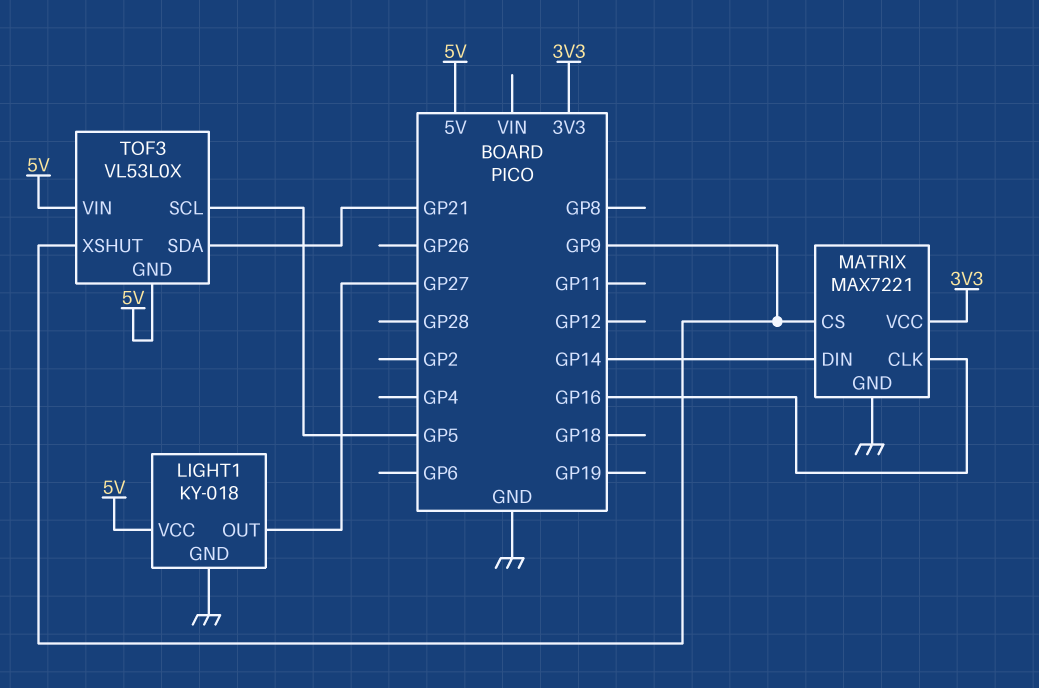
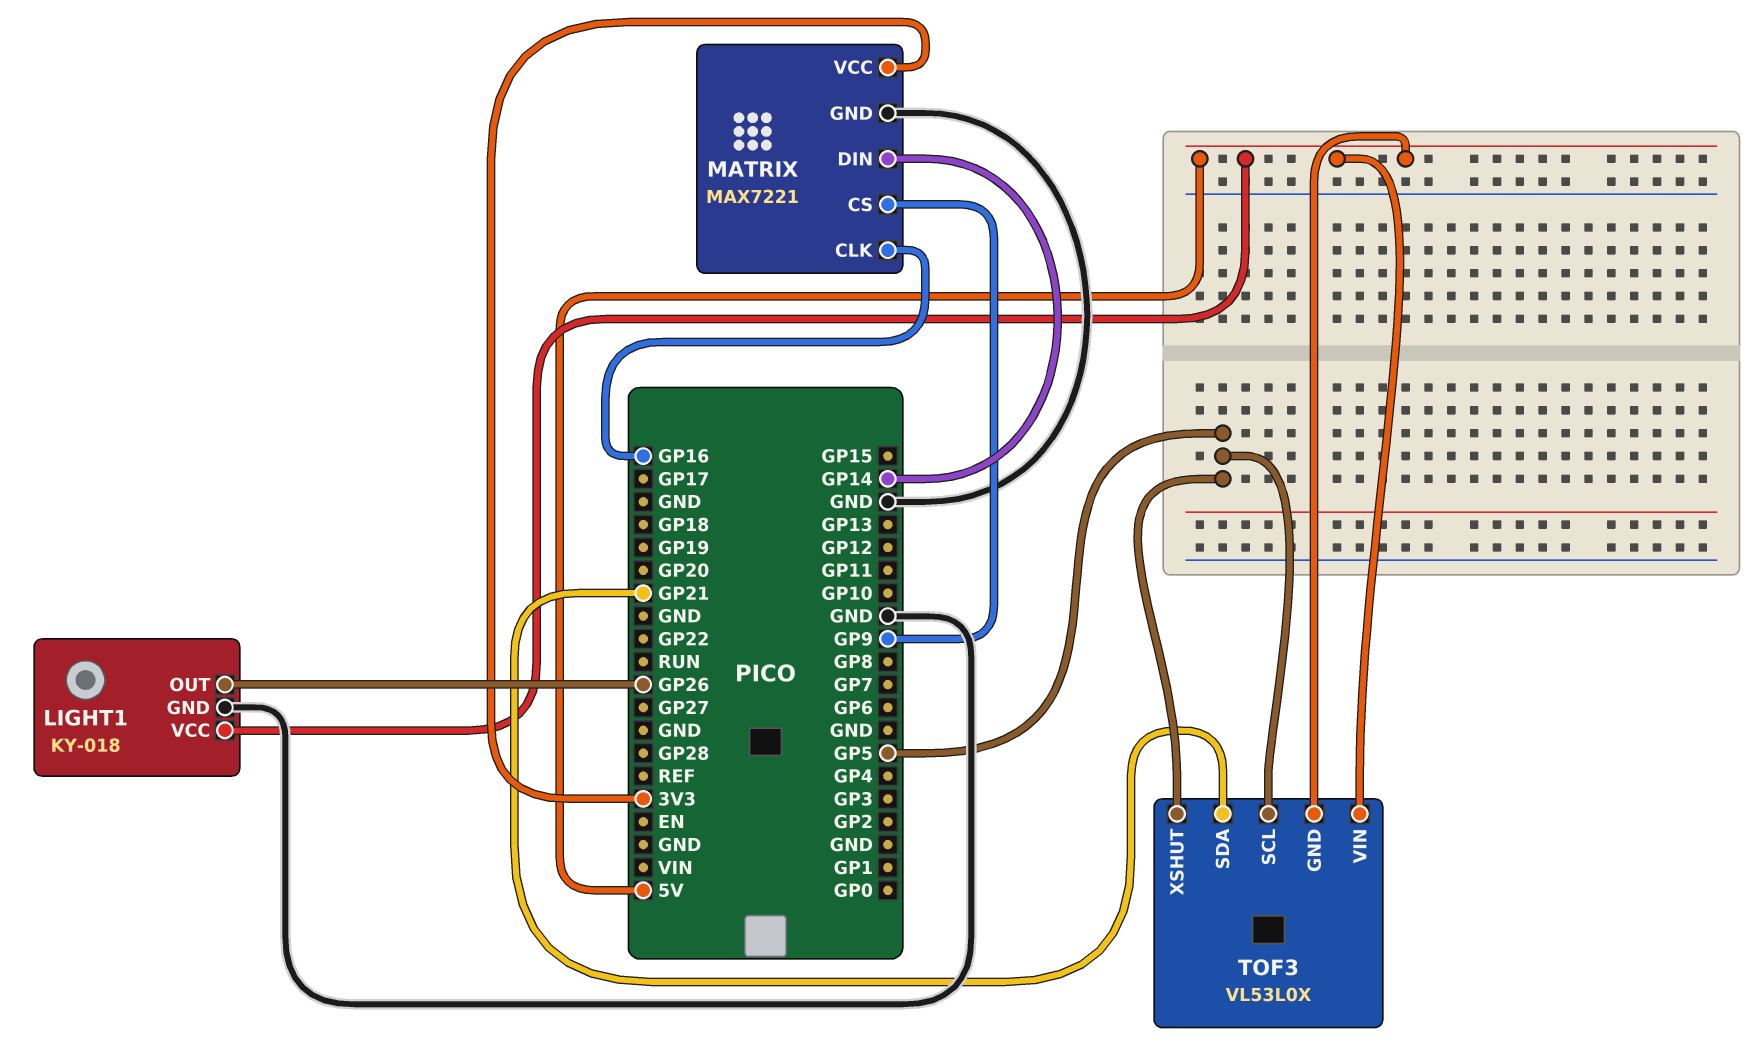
LIGHT1 pin OUT: GP27 -> GP26
TOF3 pin XSHUT: GP9 -> GP5

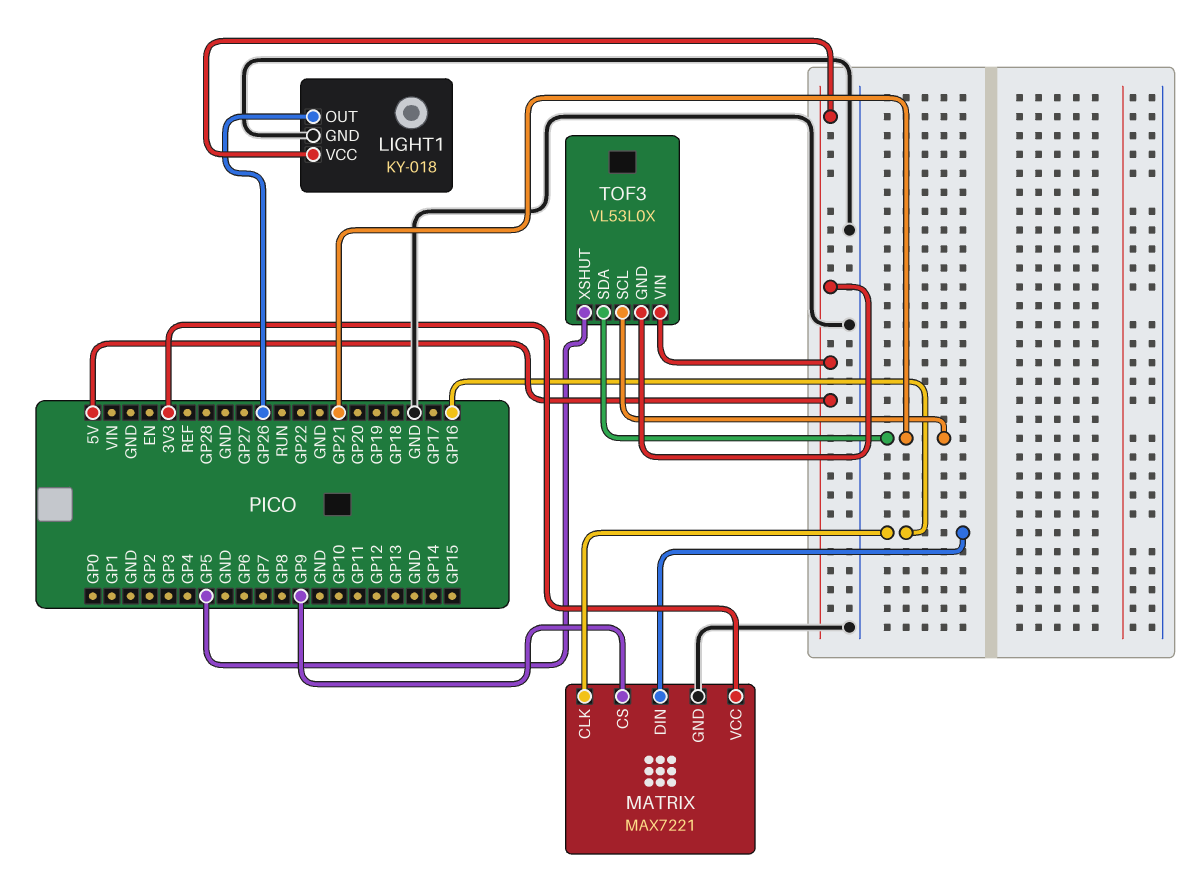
MATRIX pin DIN: GP14 -> GP16
TOF3 pin SCL: GP5 -> GP21

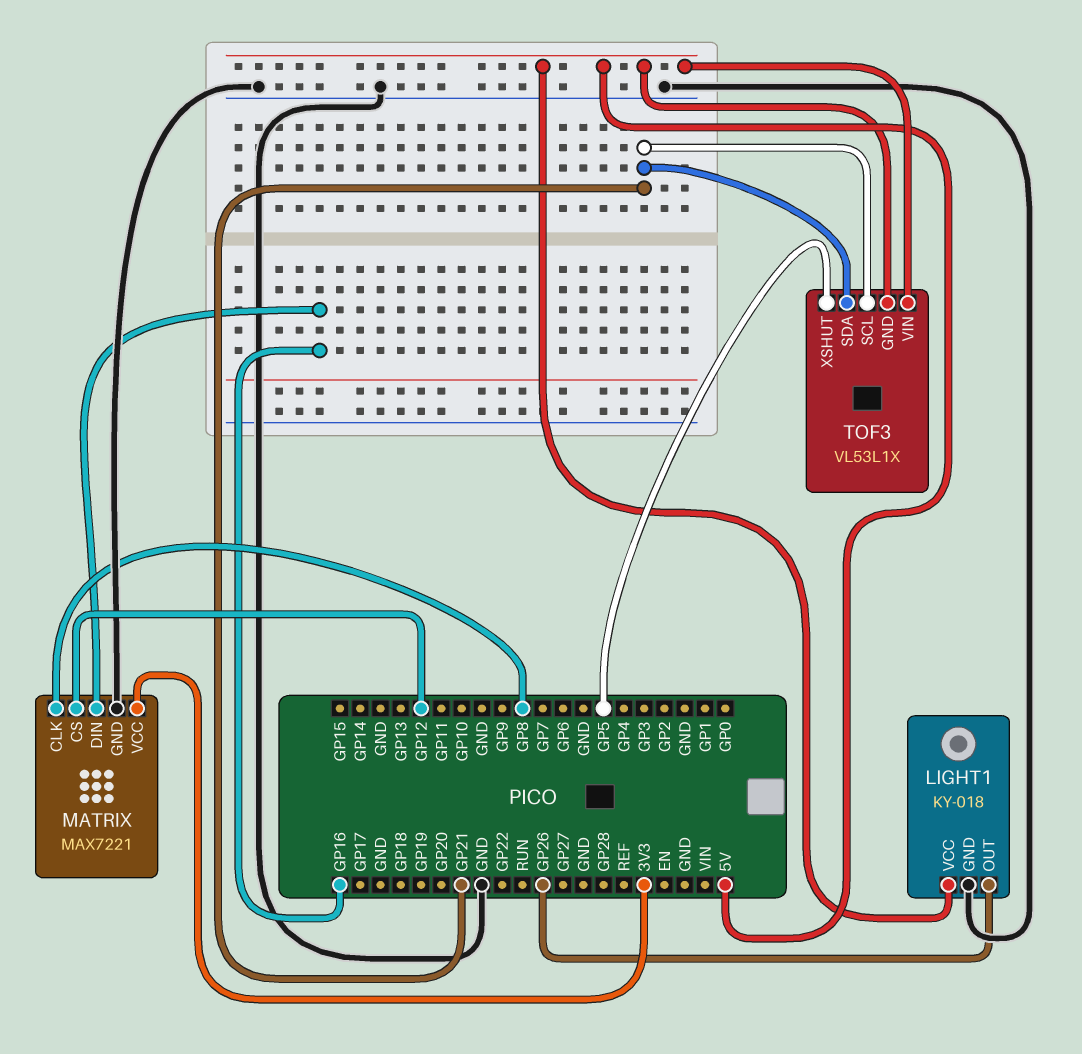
MATRIX pin CLK: GP16 -> GP8
MATRIX pin CS: GP9 -> GP12
TOF3: VL53L0X -> VL53L1X

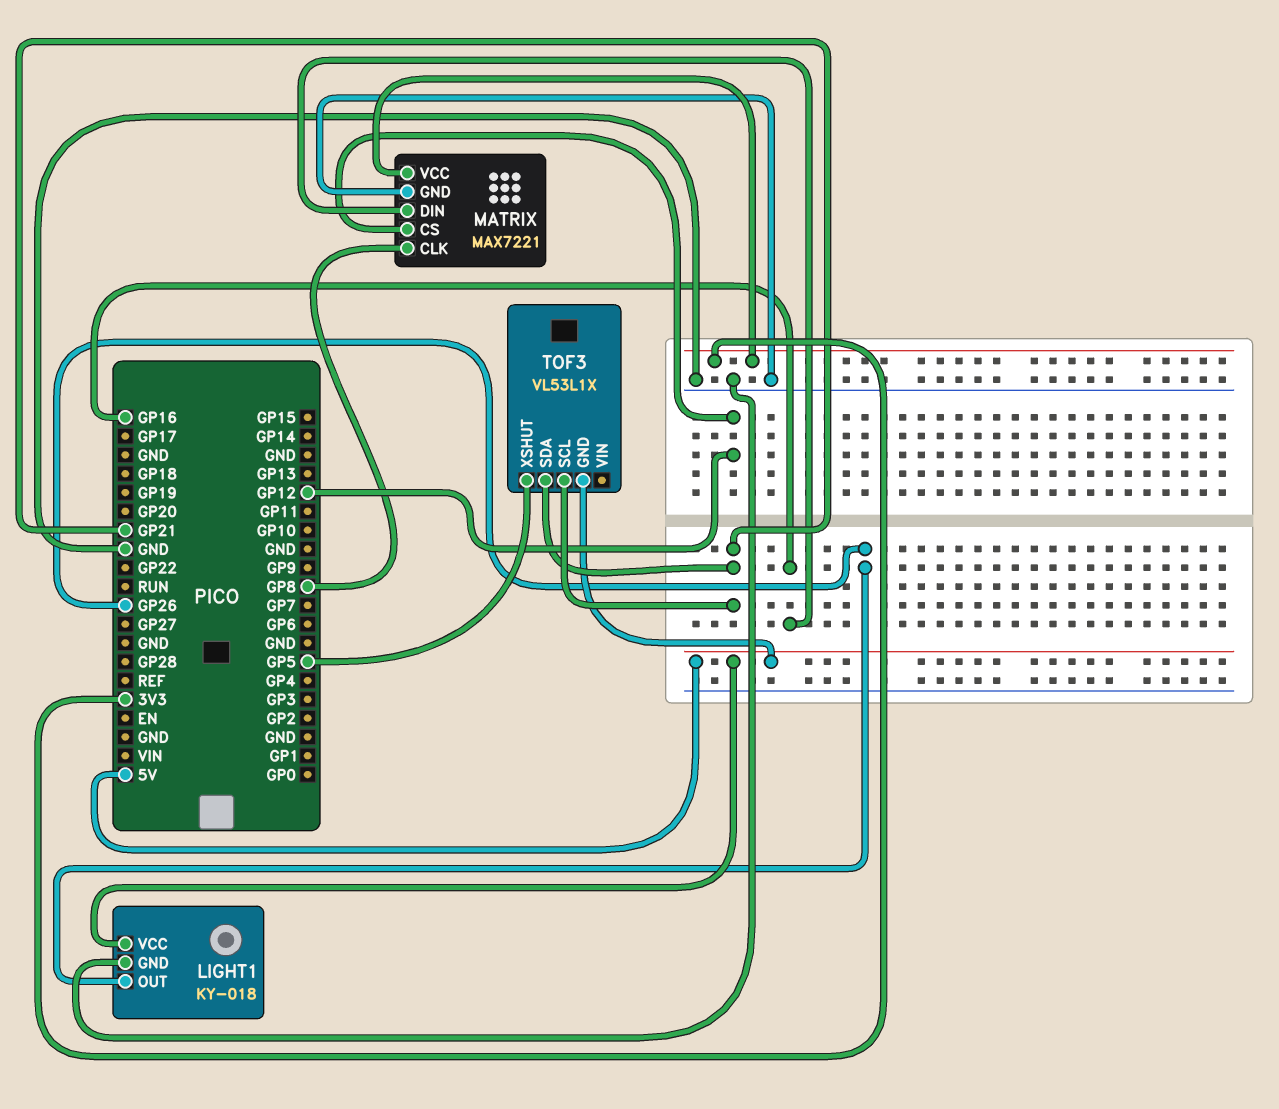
TOF3 pin VIN: 5V -> none

